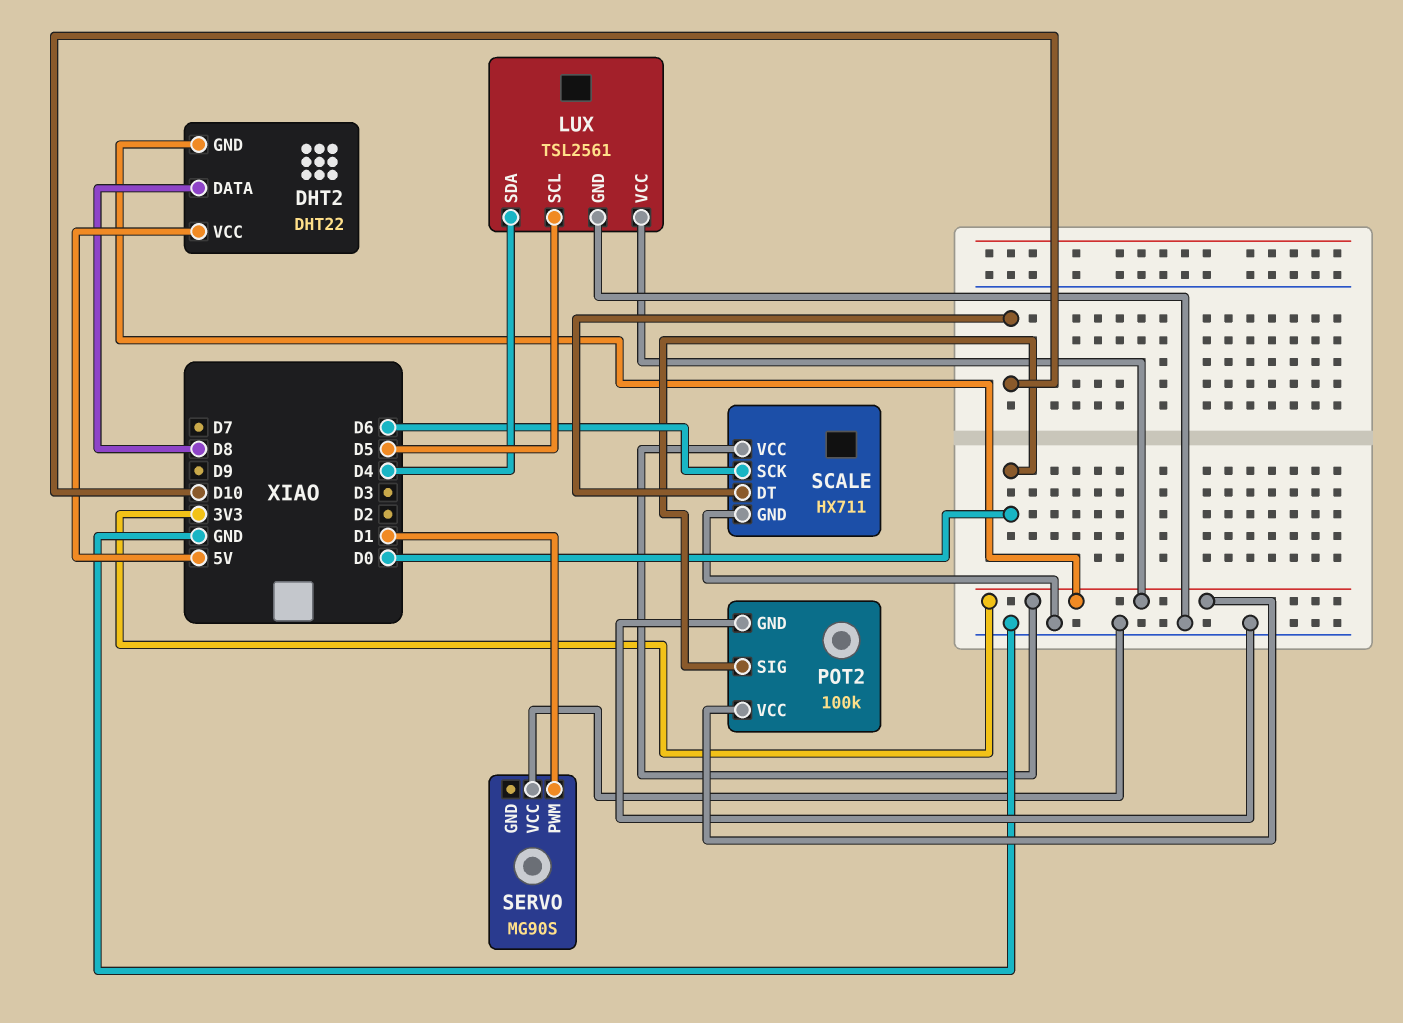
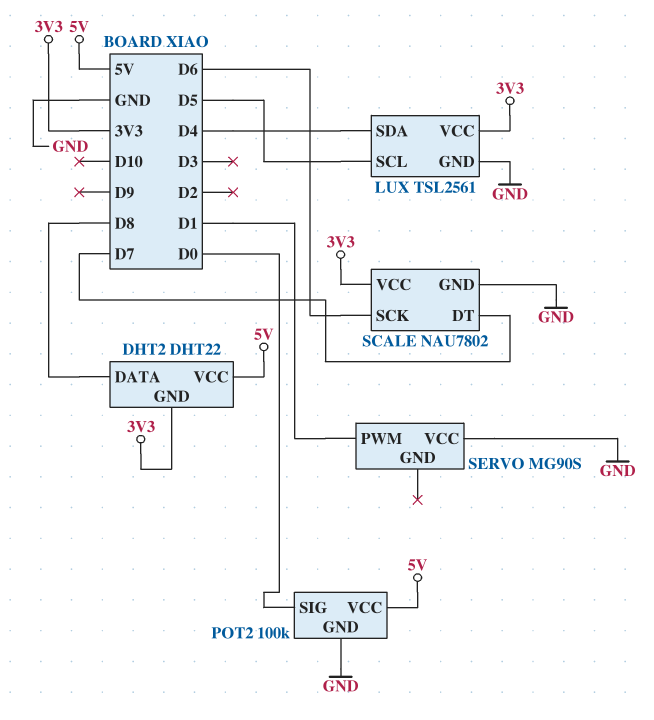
POT2 pin VCC: 3V3 -> 5V
SCALE: HX711 -> NAU7802
SCALE pin DT: D10 -> D7

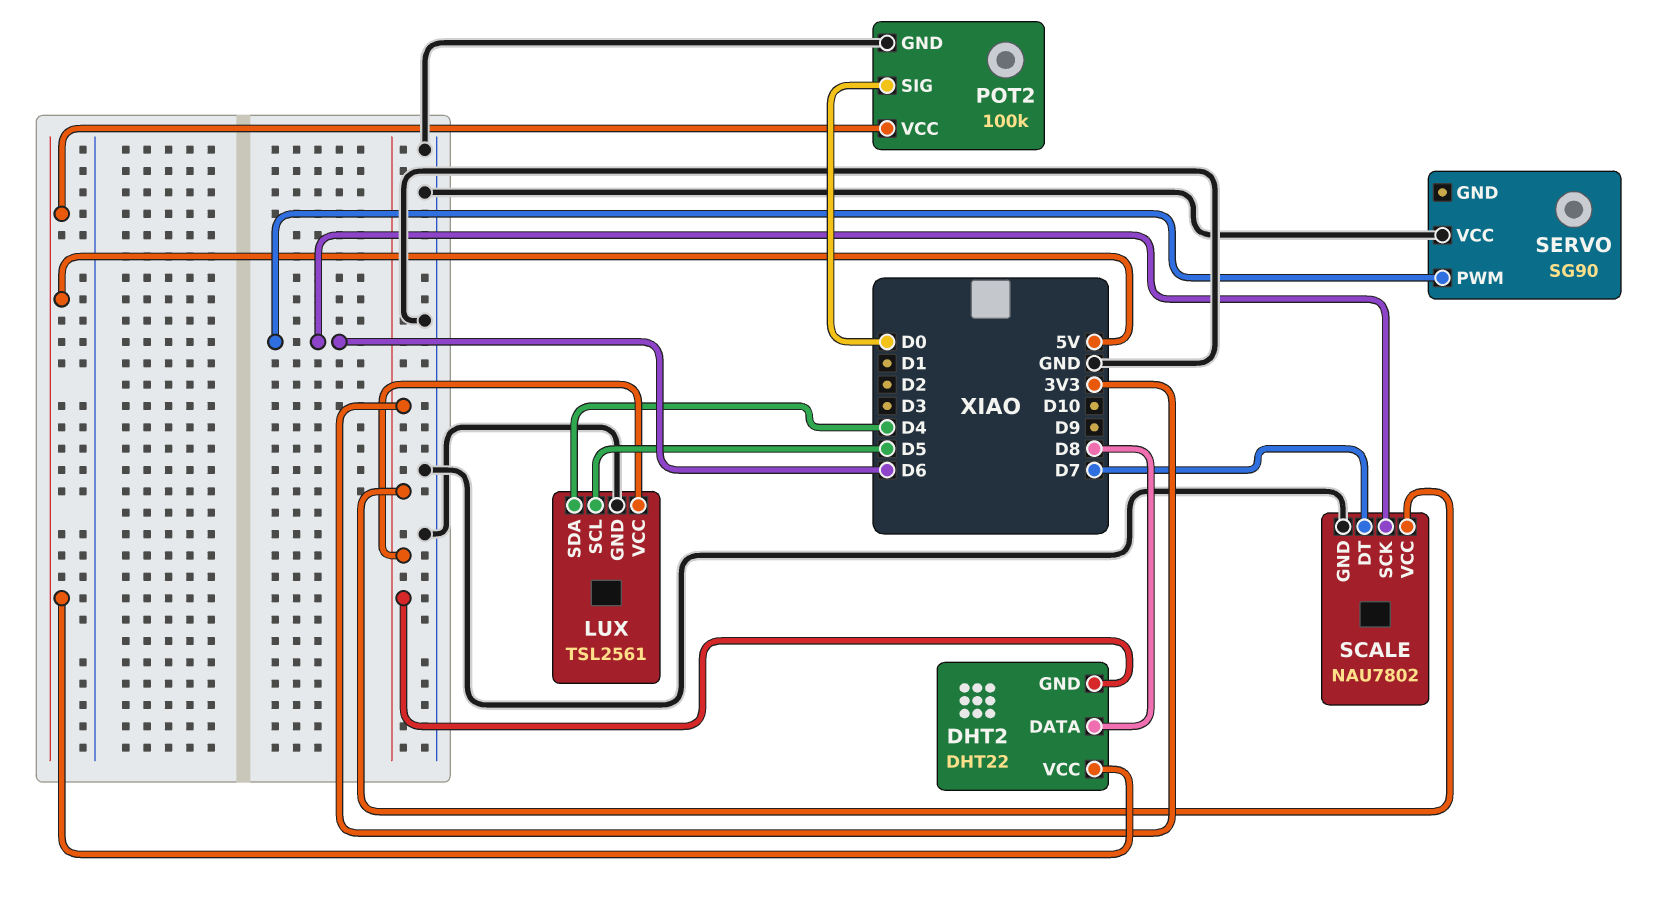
SERVO: MG90S -> SG90
SERVO pin PWM: D1 -> D6

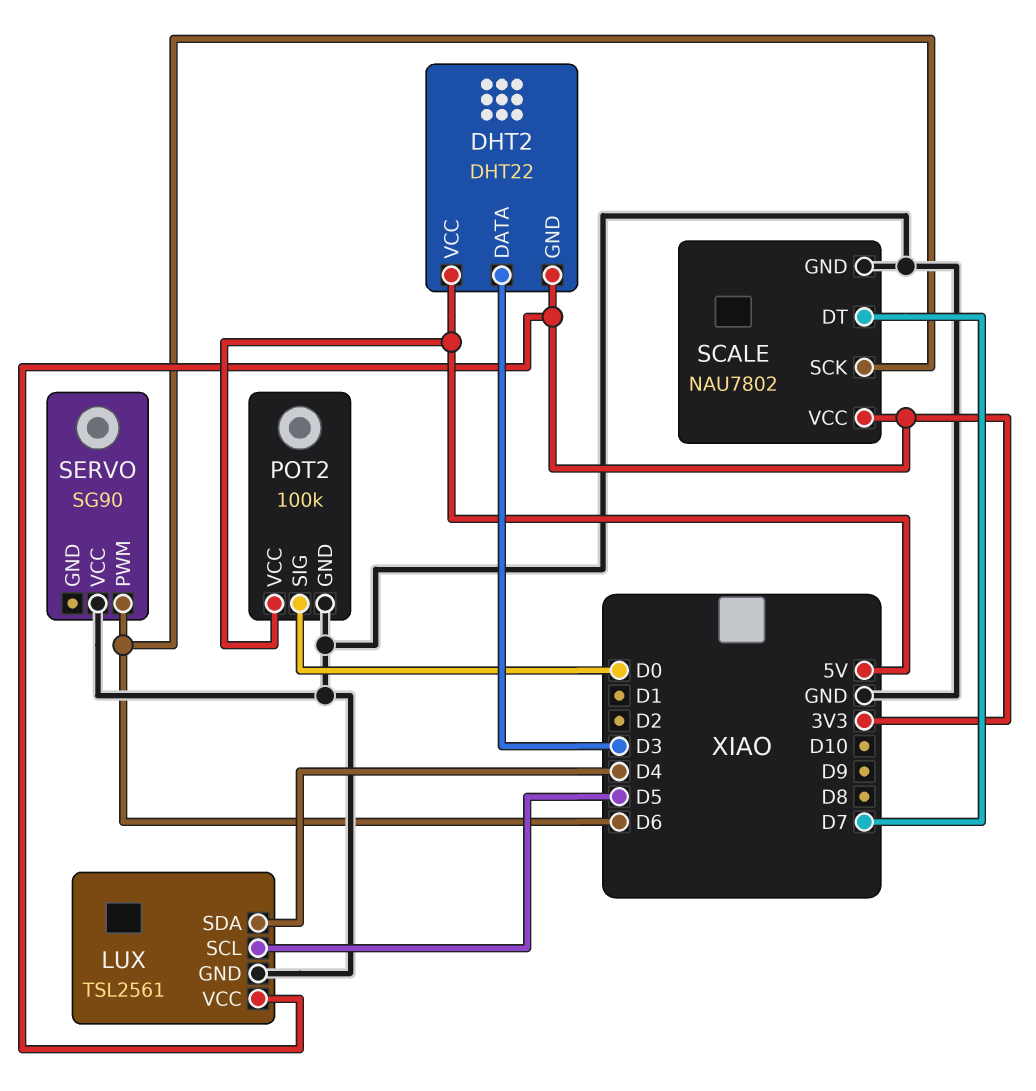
DHT2 pin DATA: D8 -> D3

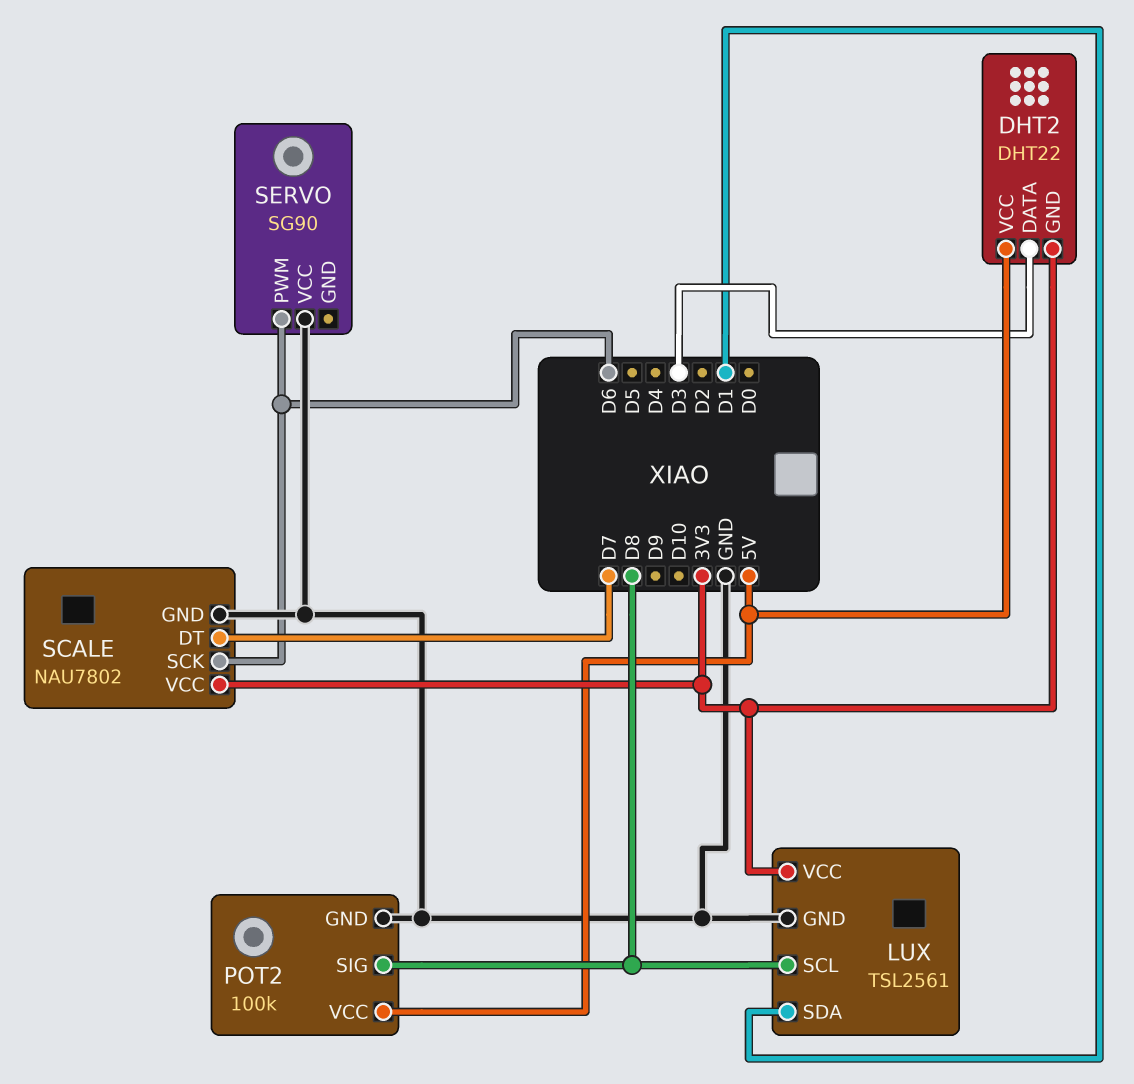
LUX pin SCL: D5 -> D8
LUX pin SDA: D4 -> D1
POT2 pin SIG: D0 -> D8

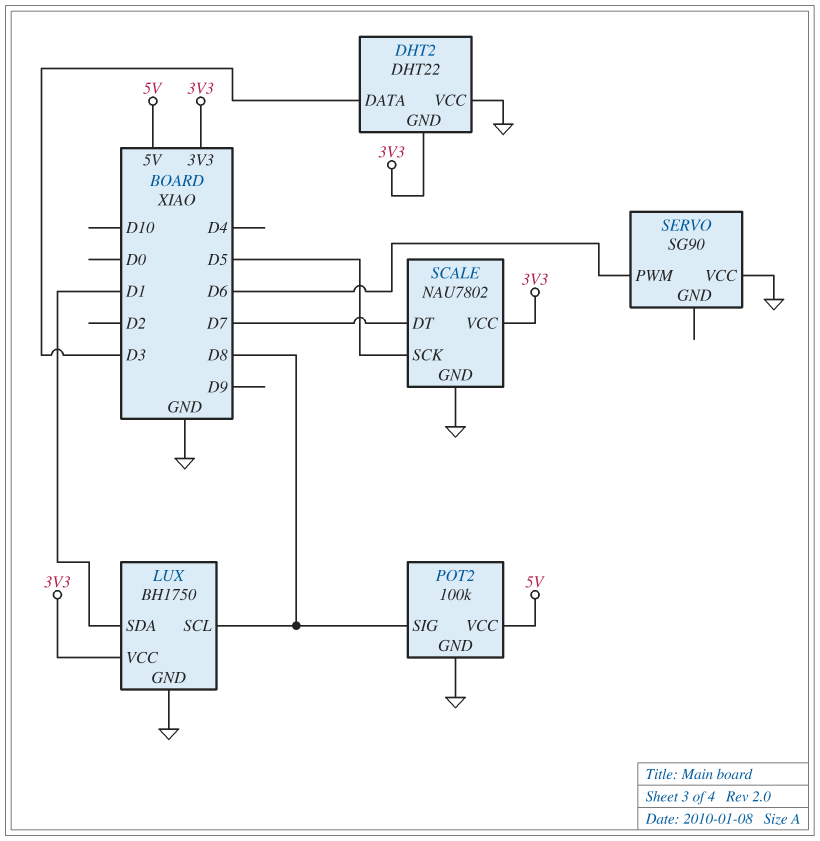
DHT2 pin VCC: 5V -> GND
LUX: TSL2561 -> BH1750
SCALE pin SCK: D6 -> D5

